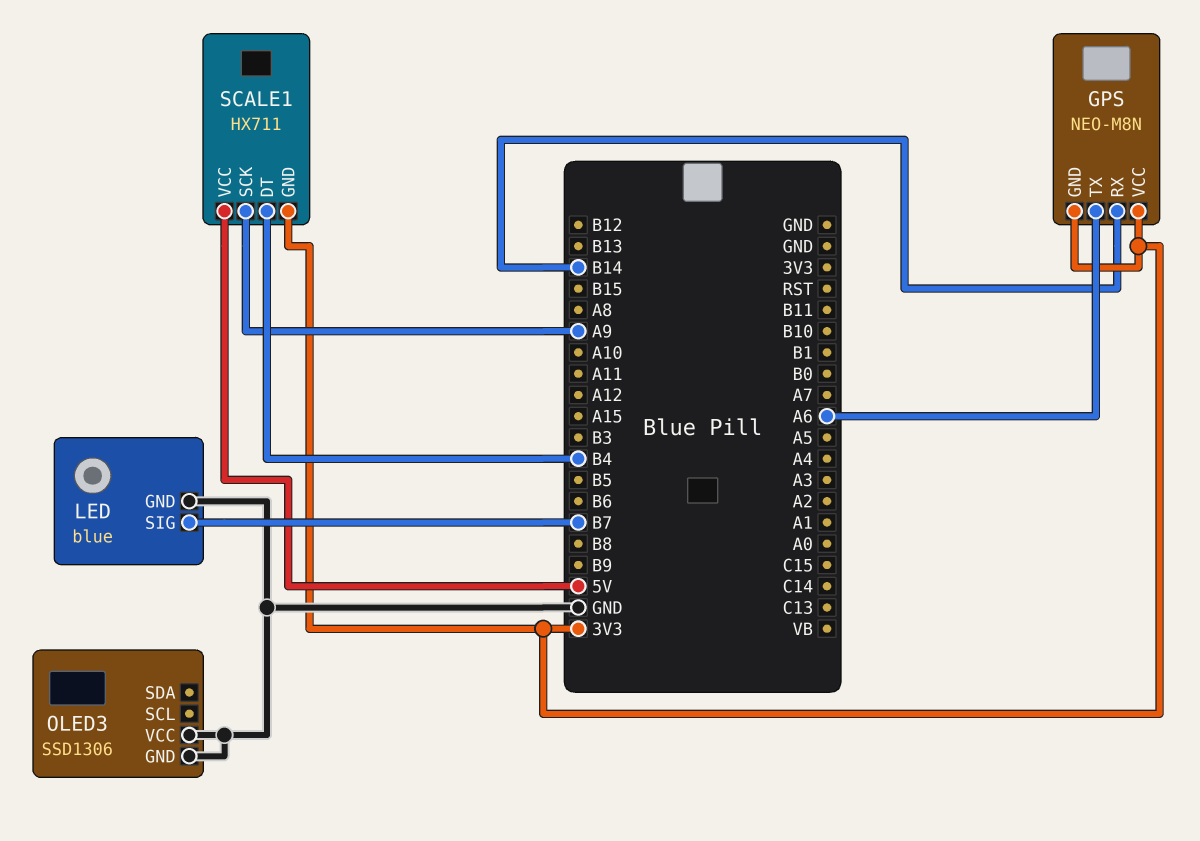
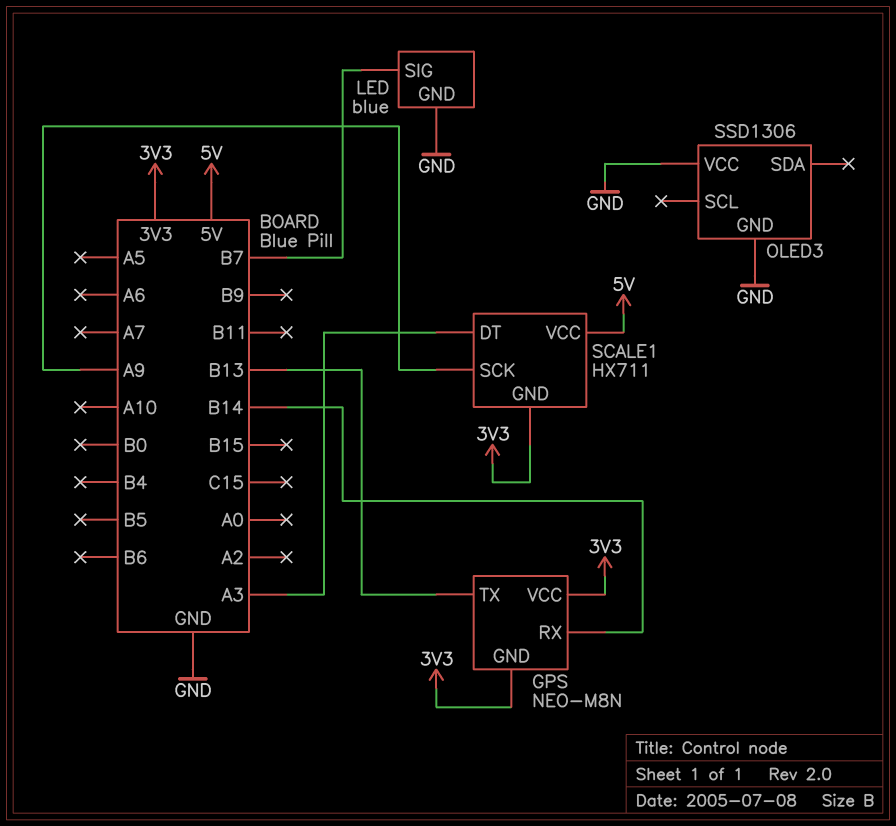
GPS pin TX: A6 -> B13
SCALE1 pin DT: B4 -> A3

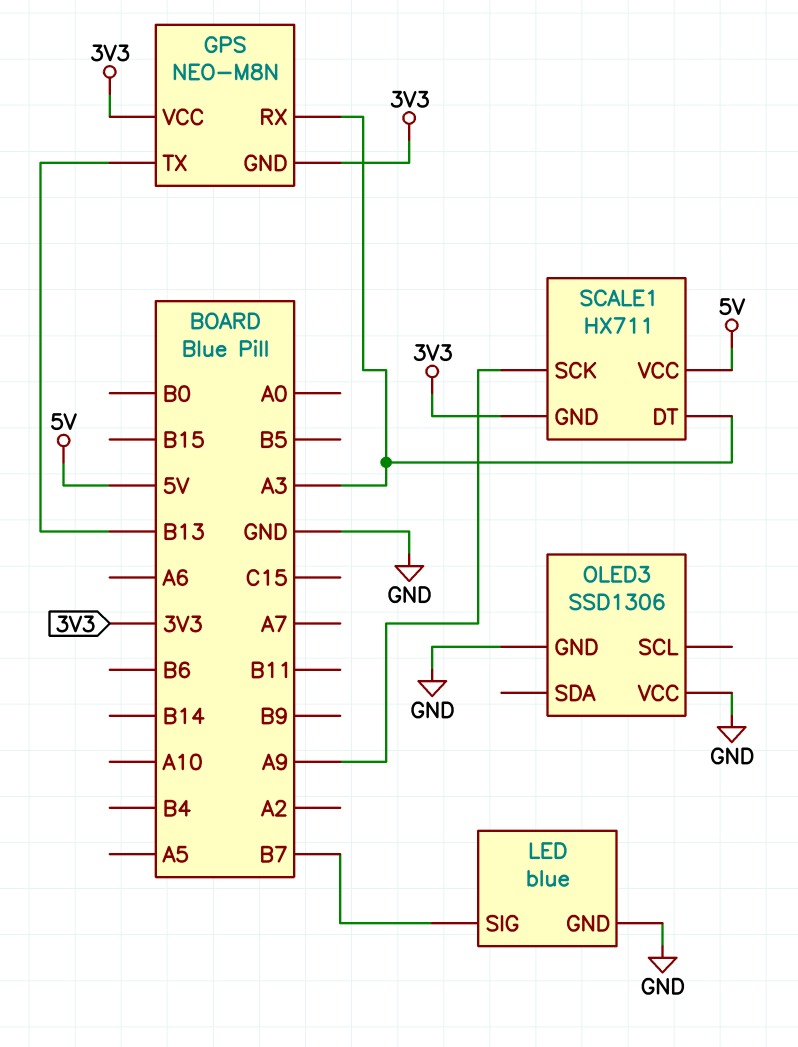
GPS pin RX: B14 -> A3

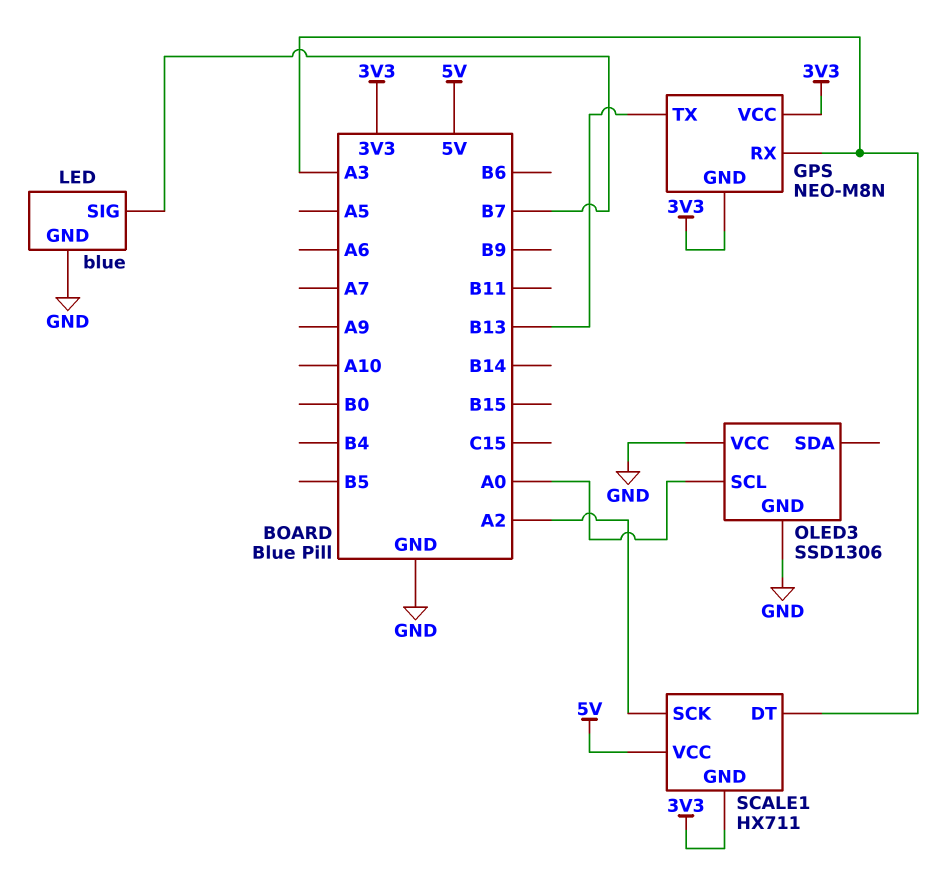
OLED3 pin SCL: none -> A0
SCALE1 pin SCK: A9 -> A2

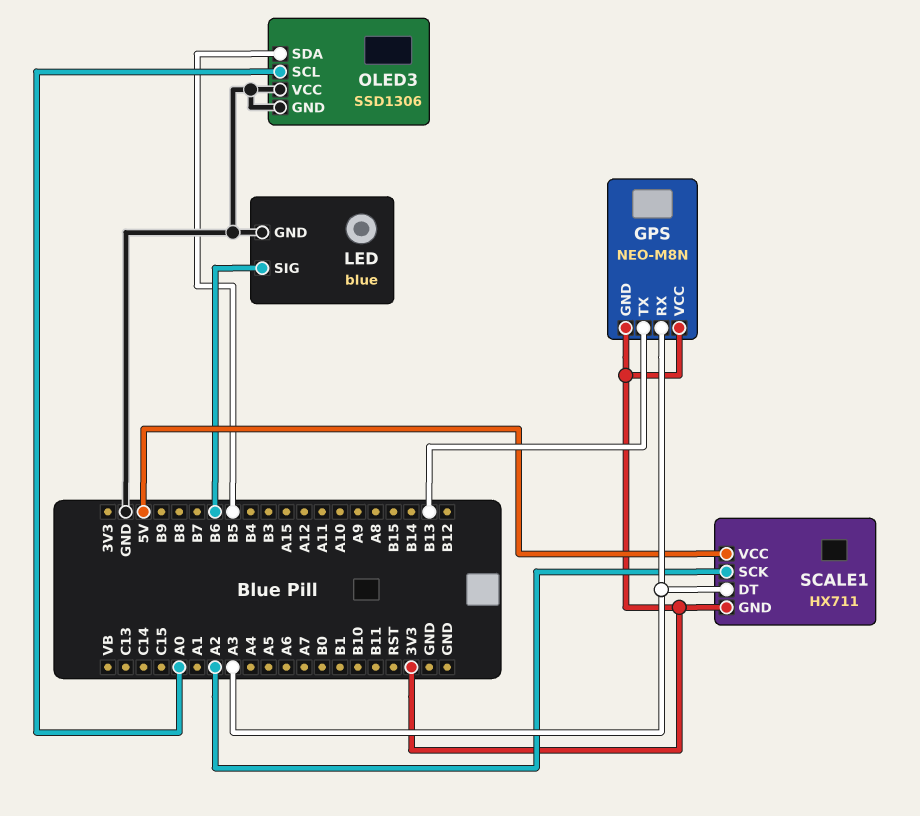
LED pin SIG: B7 -> B6
OLED3 pin SDA: none -> B5

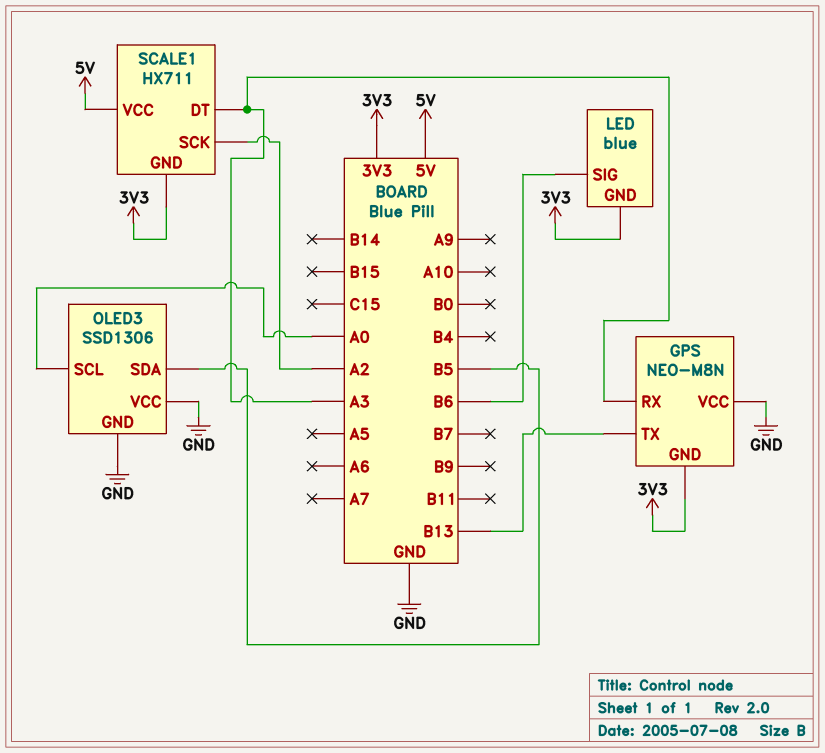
GPS pin VCC: 3V3 -> GND
LED pin GND: GND -> 3V3

